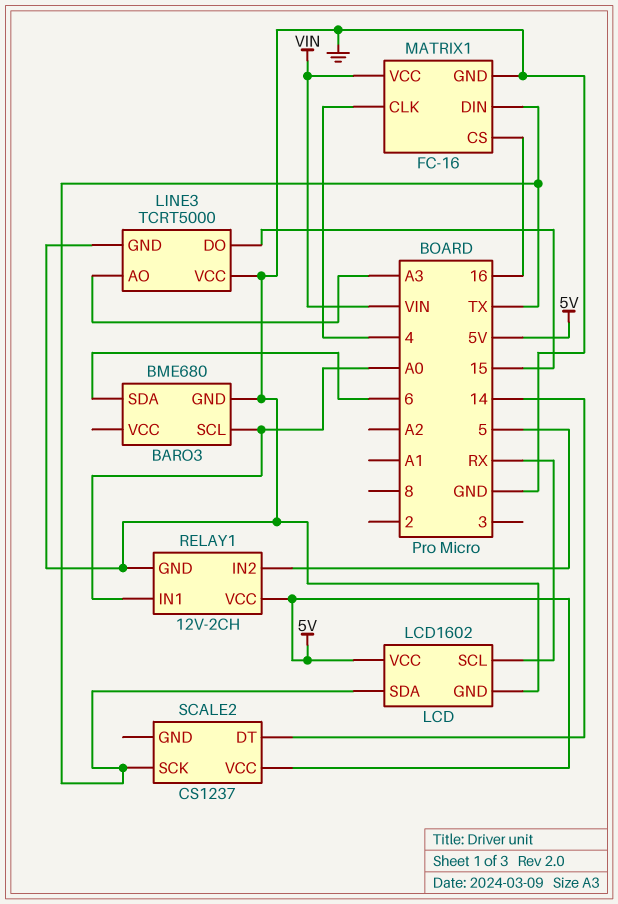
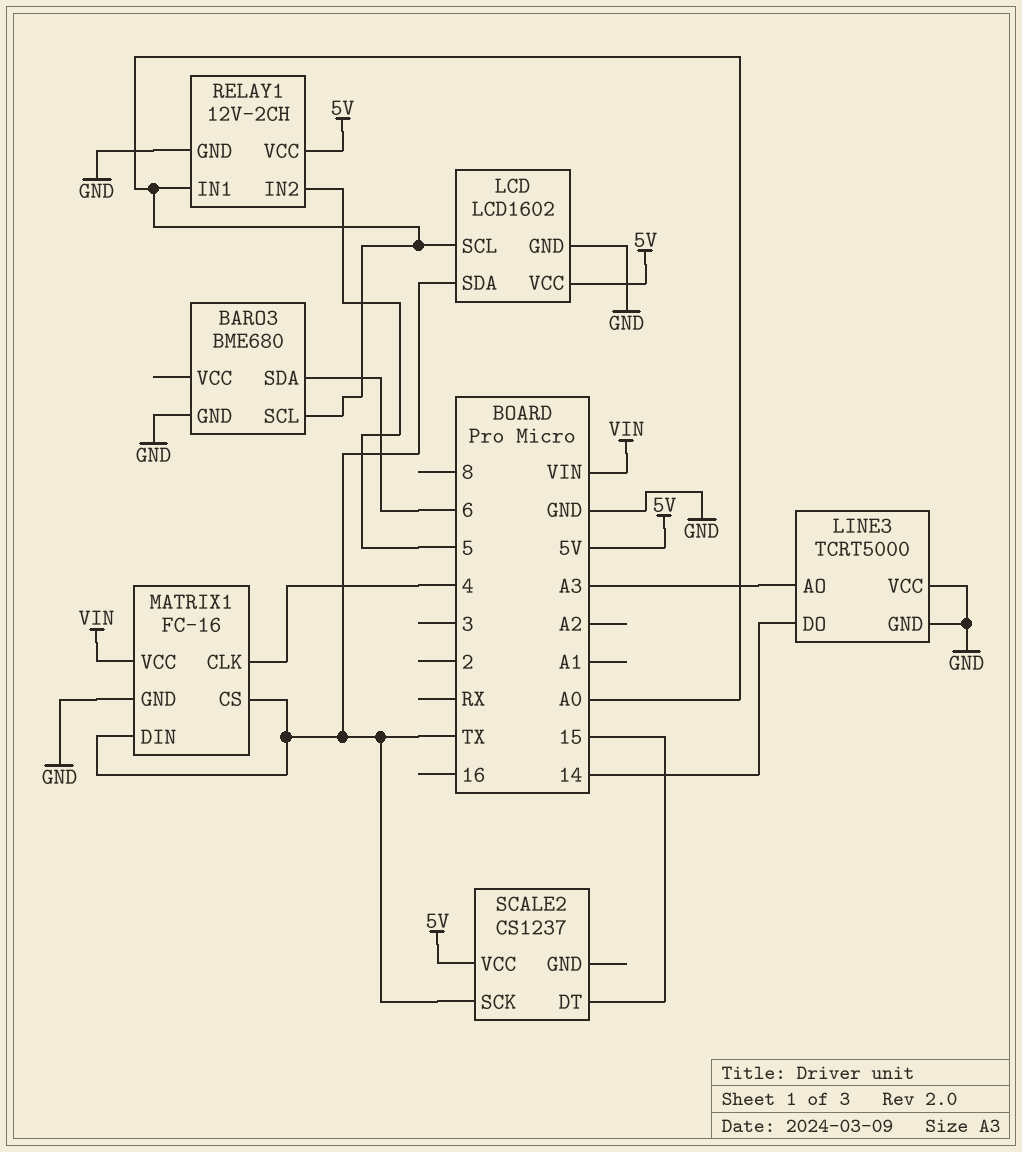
LCD pin SCL: RX -> A0
LINE3 pin DO: 15 -> 14
MATRIX1 pin CS: 16 -> TX
SCALE2 pin DT: 14 -> 15

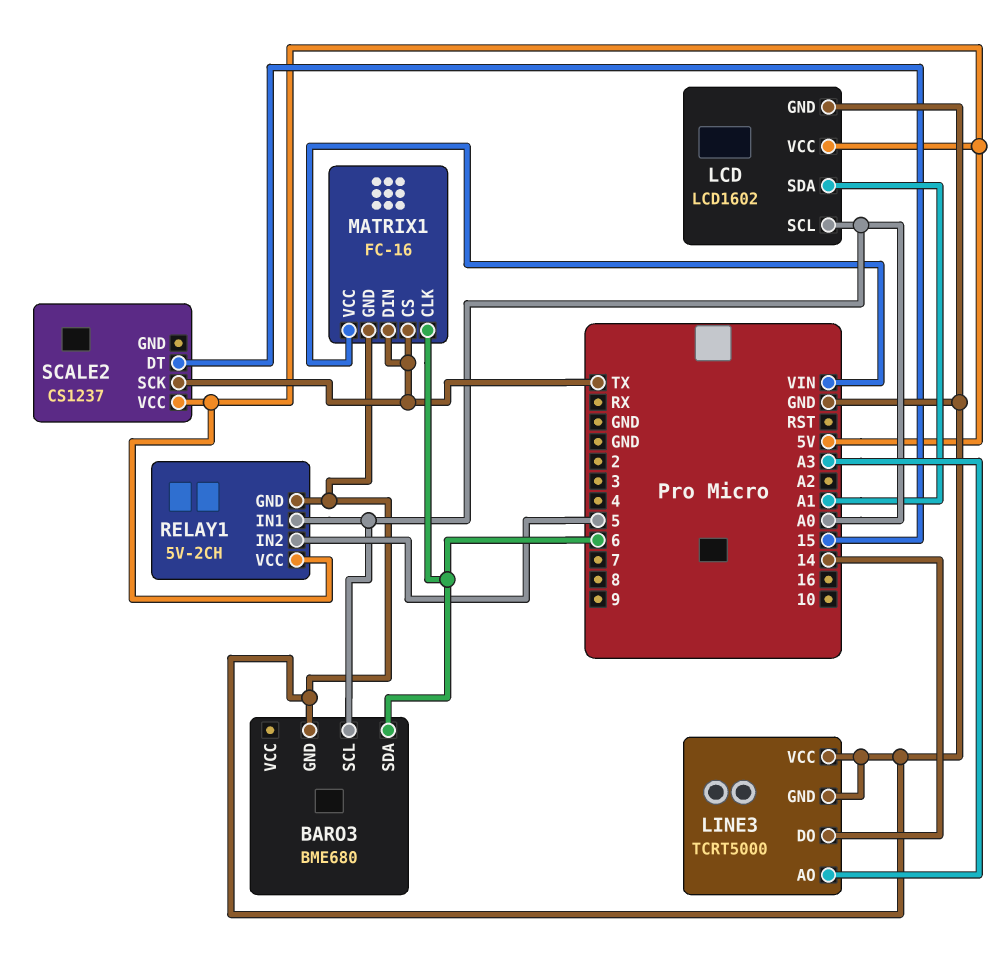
LCD pin SDA: TX -> A1
MATRIX1 pin CLK: 4 -> 6
RELAY1: 12V-2CH -> 5V-2CH

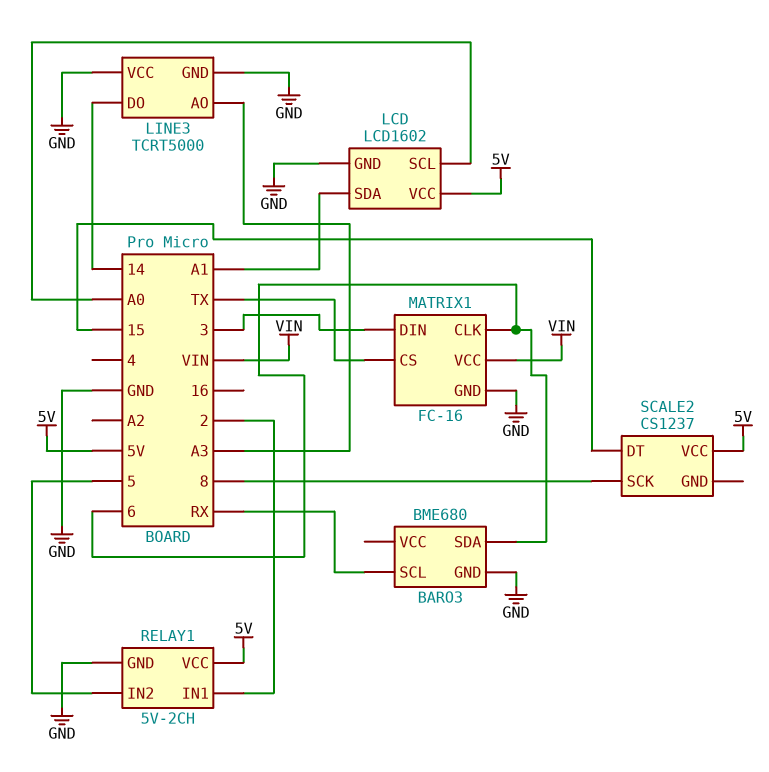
BARO3 pin SCL: A0 -> RX
MATRIX1 pin DIN: TX -> 3
RELAY1 pin IN1: A0 -> 2
SCALE2 pin SCK: TX -> 8

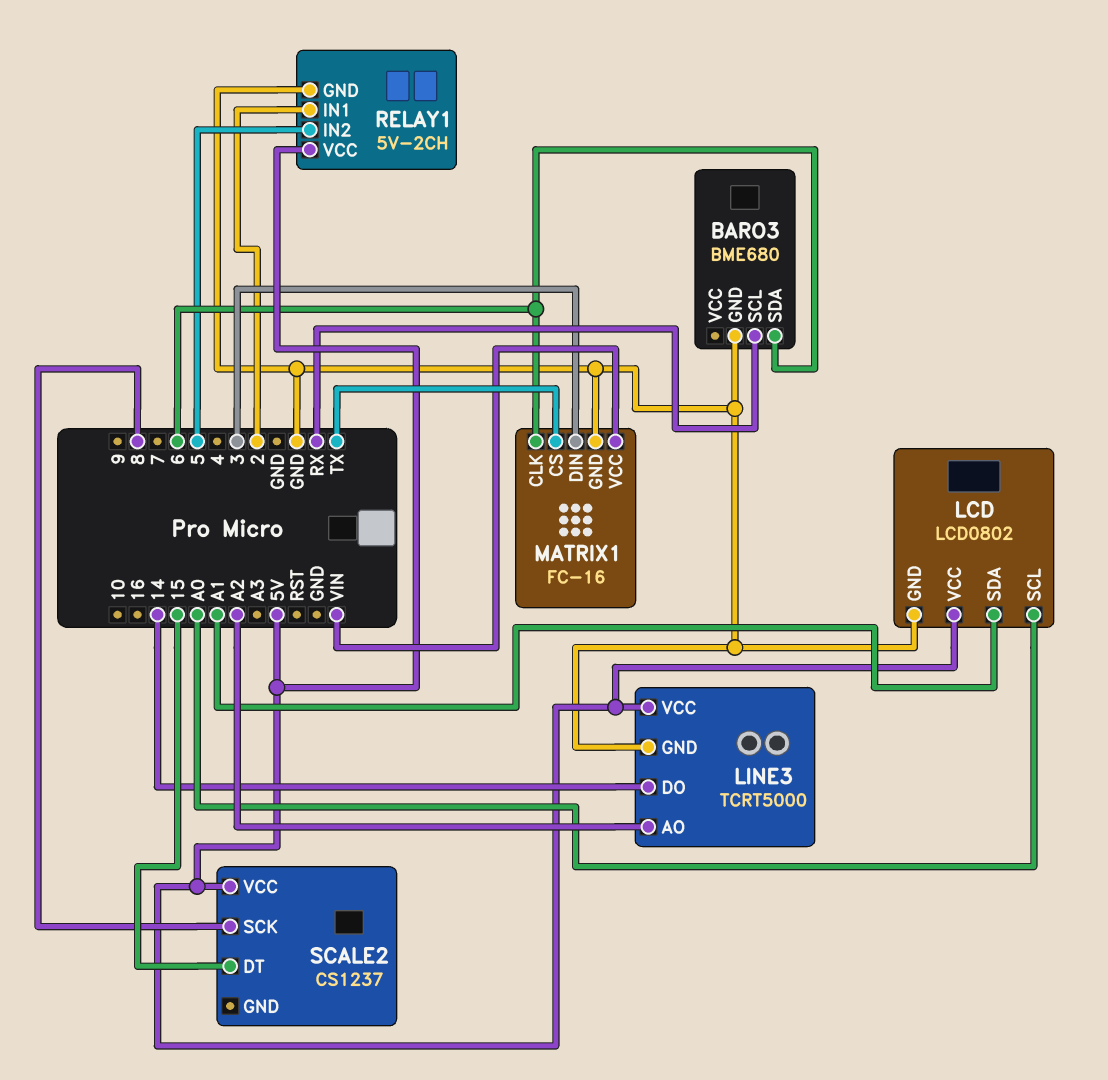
LCD: LCD1602 -> LCD0802
LINE3 pin AO: A3 -> A2
LINE3 pin VCC: GND -> 5V

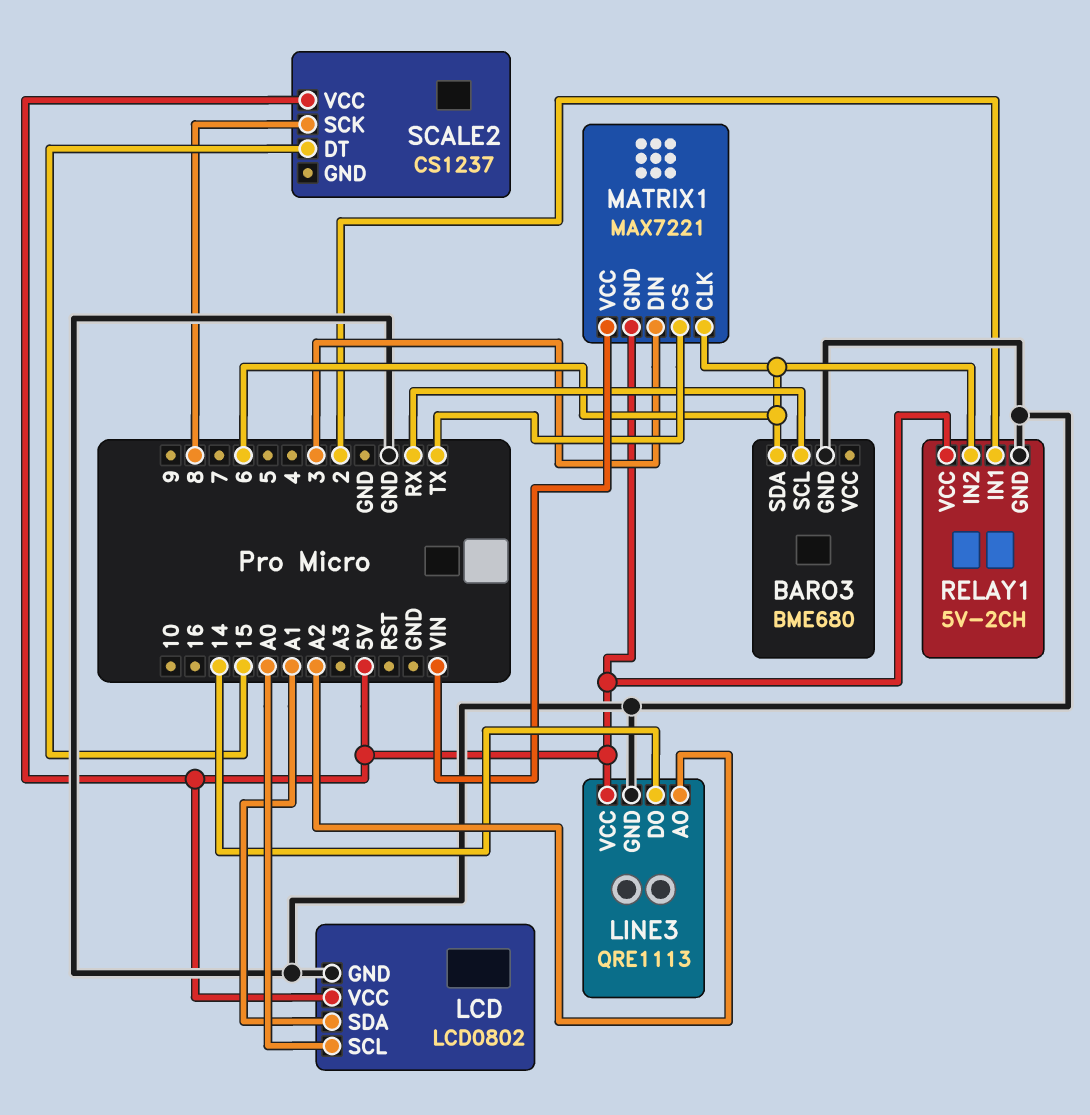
LINE3: TCRT5000 -> QRE1113
MATRIX1: FC-16 -> MAX7221
MATRIX1 pin GND: GND -> 5V
RELAY1 pin IN2: 5 -> 6

